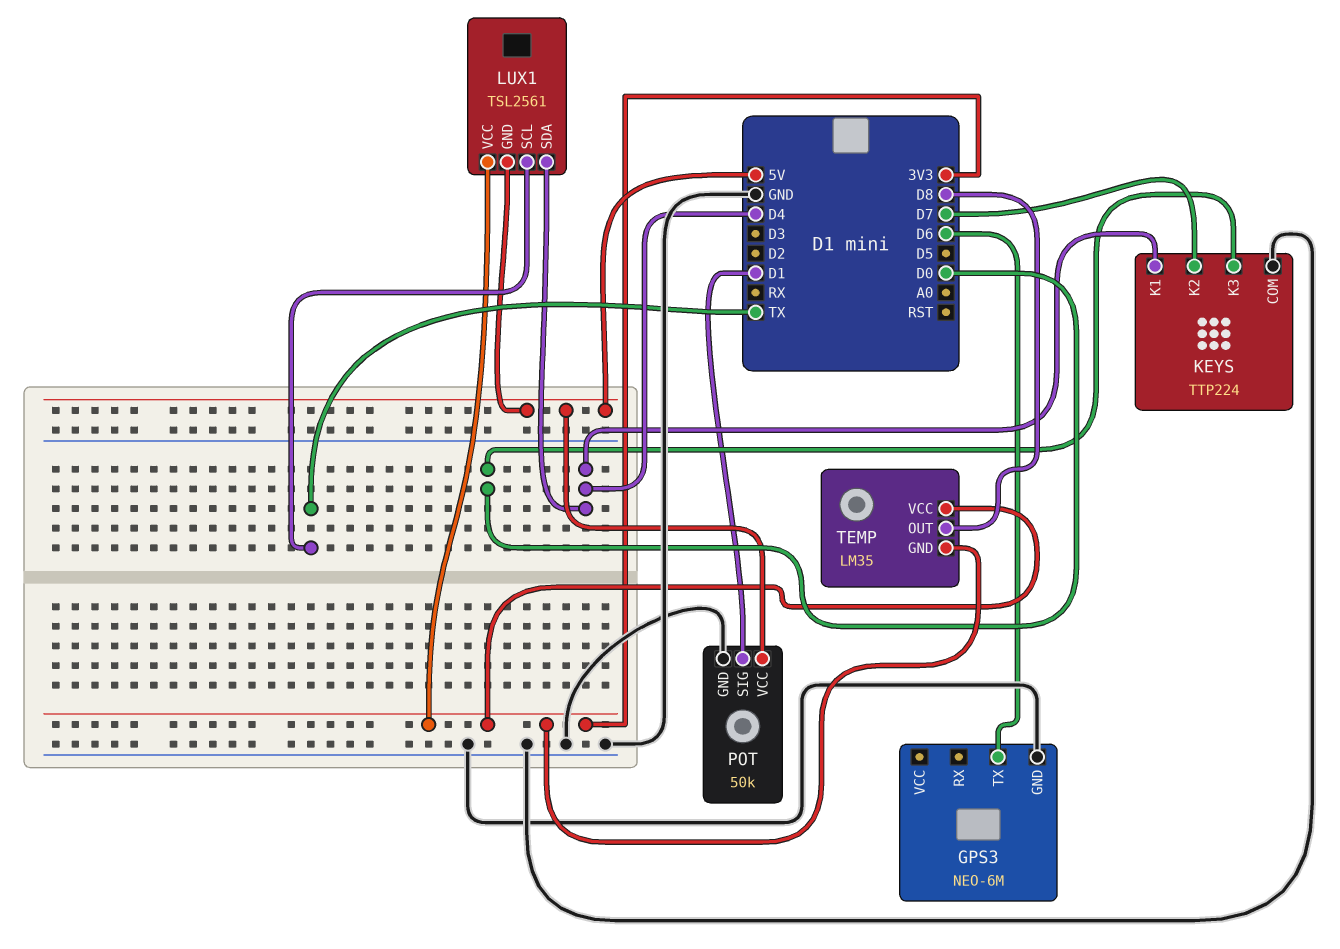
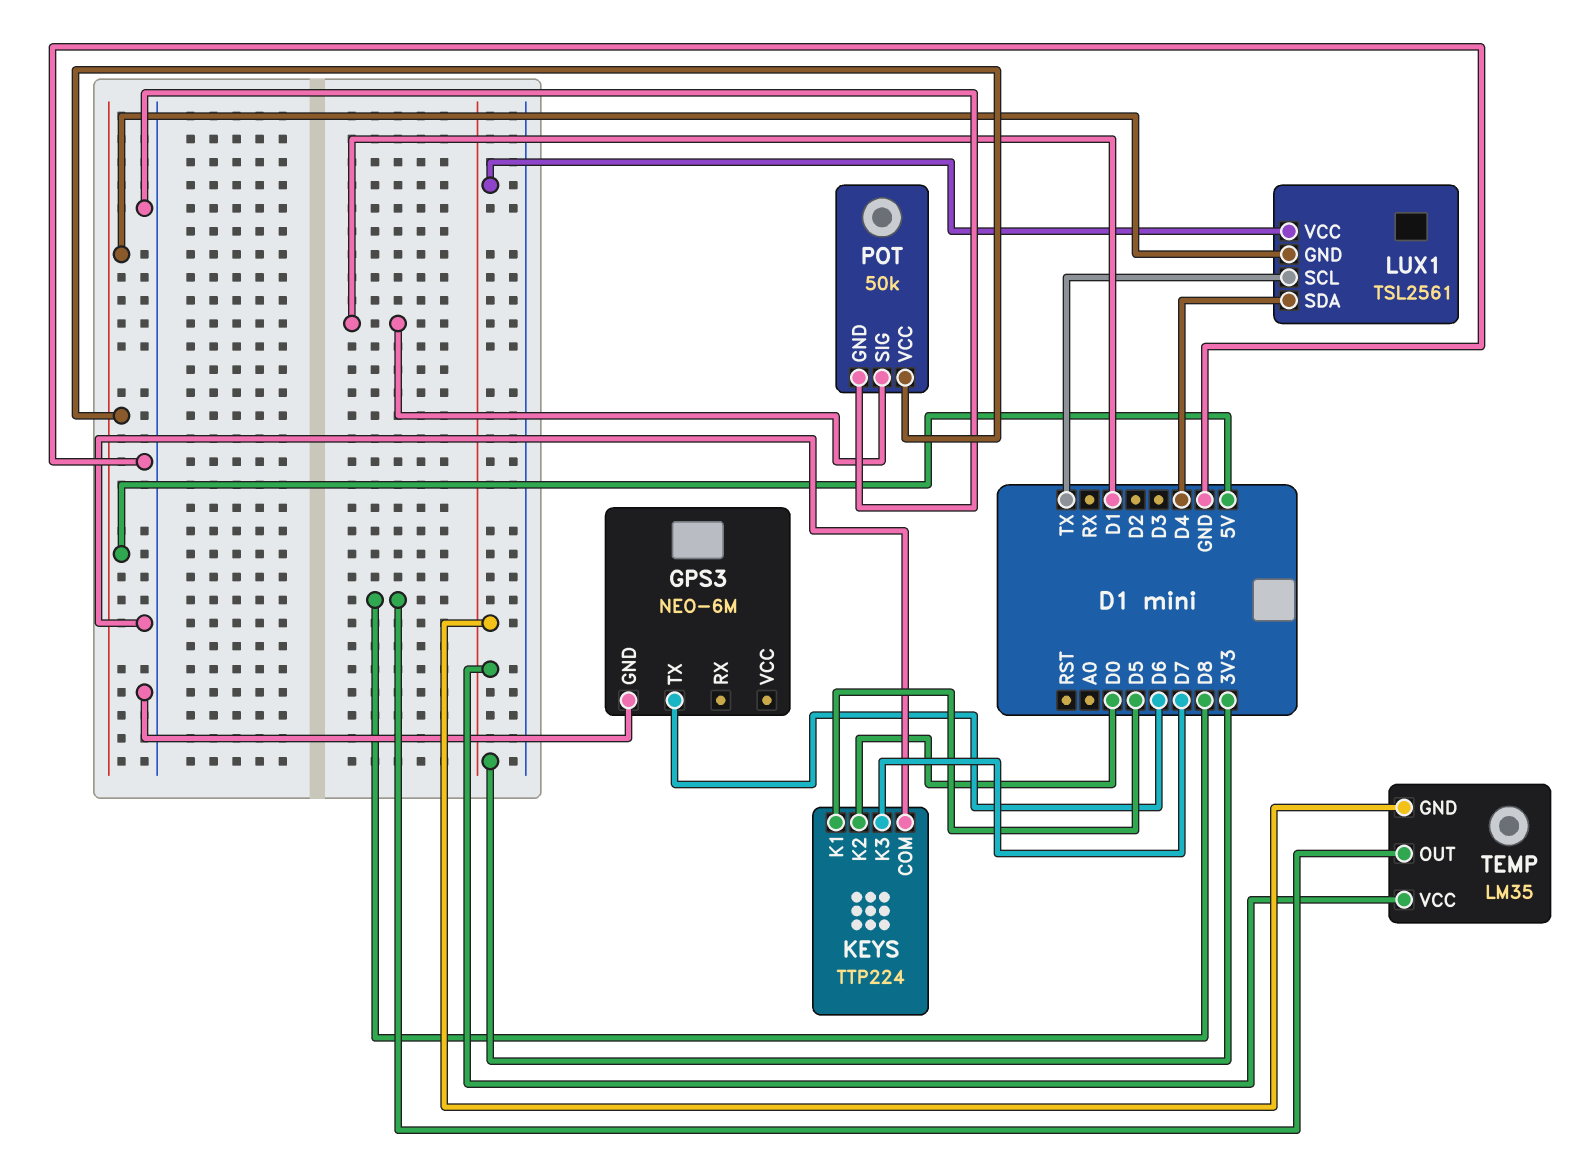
KEYS pin K1: D4 -> D5
KEYS pin K2: D7 -> D0
KEYS pin K3: D0 -> D7

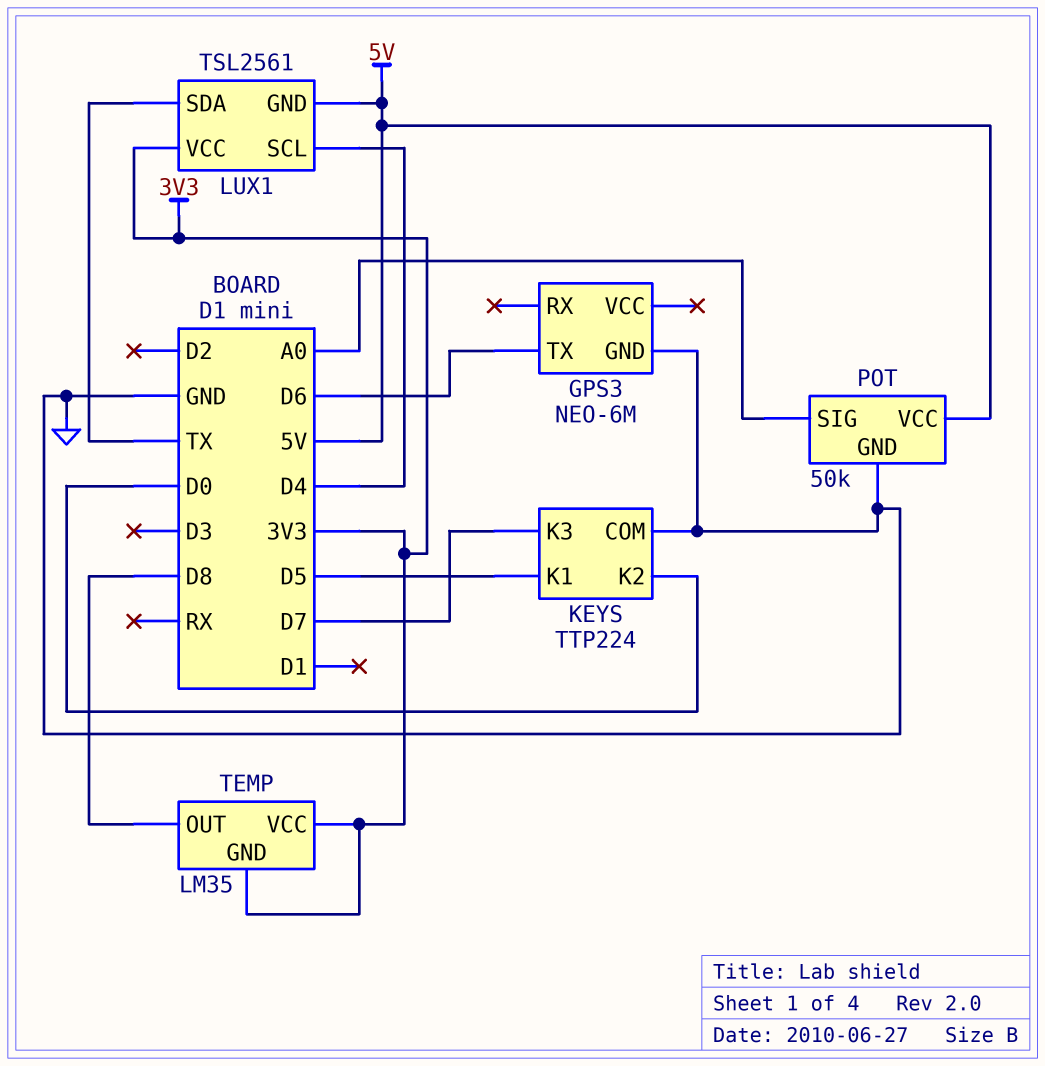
LUX1 pin SCL: TX -> D4
LUX1 pin SDA: D4 -> TX
POT pin SIG: D1 -> A0

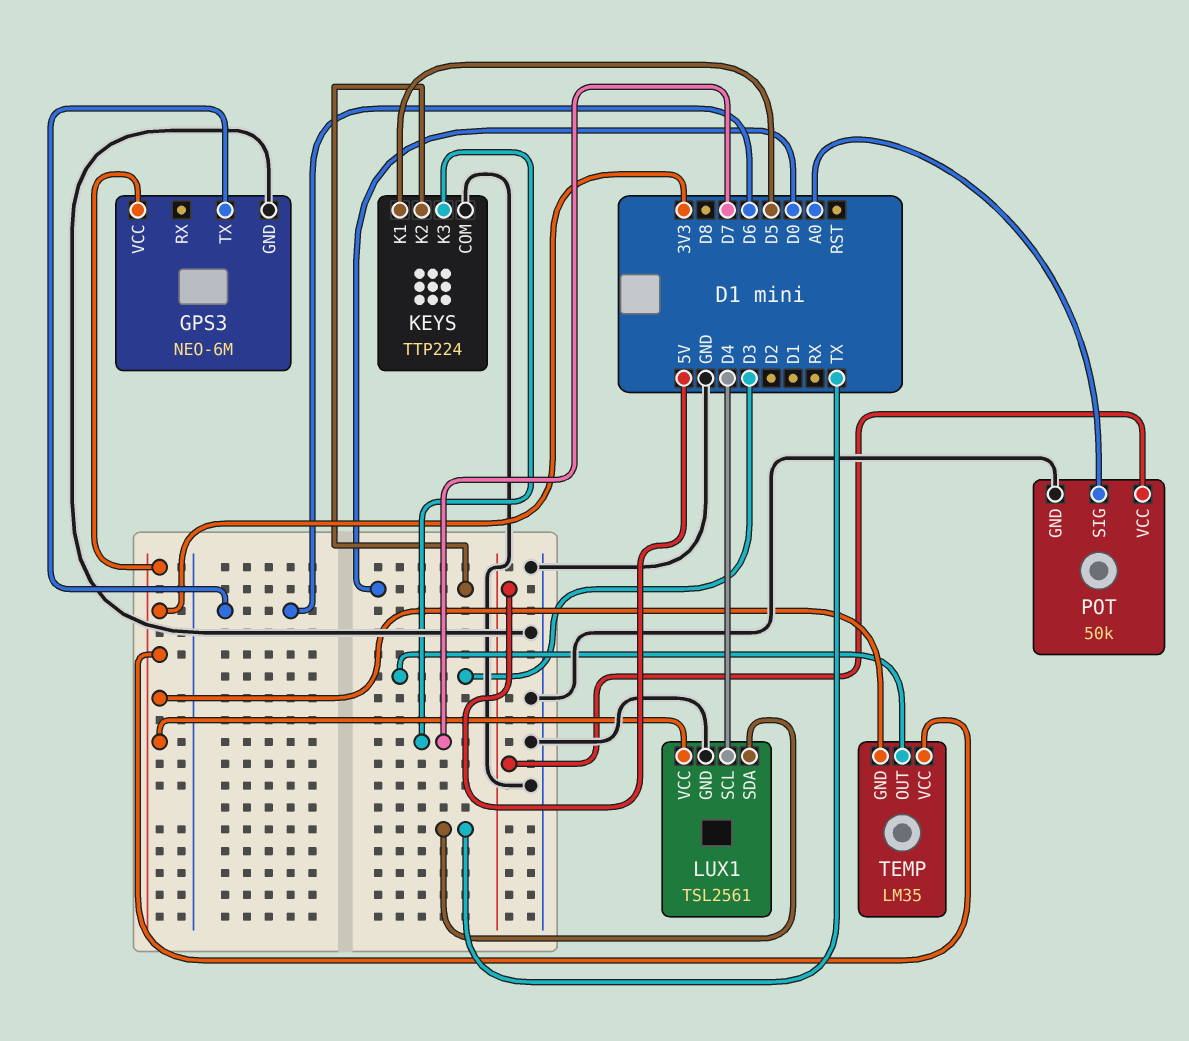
GPS3 pin VCC: none -> 3V3
LUX1 pin GND: 5V -> GND
TEMP pin OUT: D8 -> D3

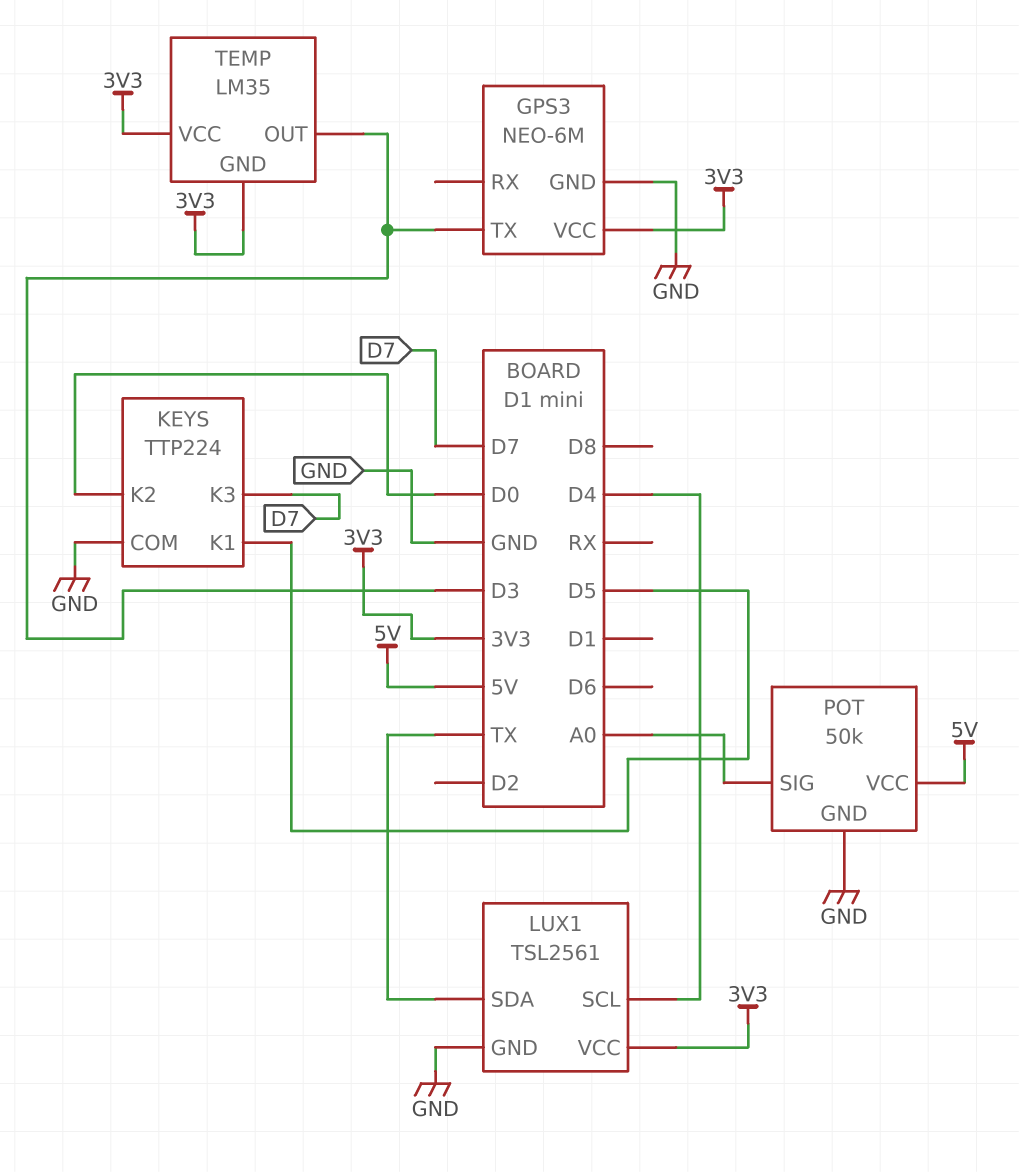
GPS3 pin TX: D6 -> D3

